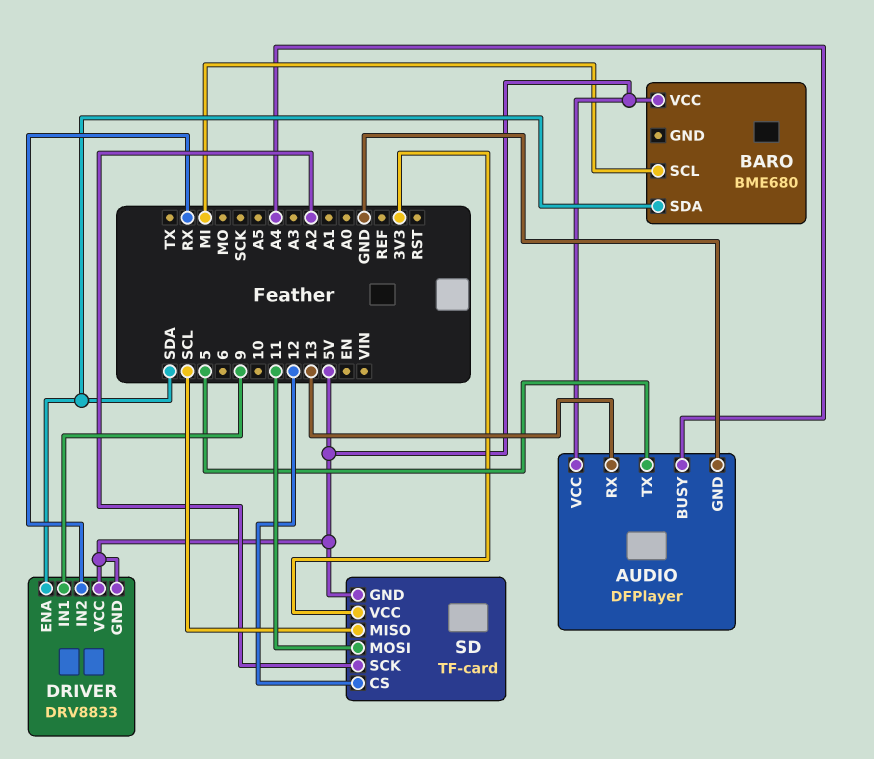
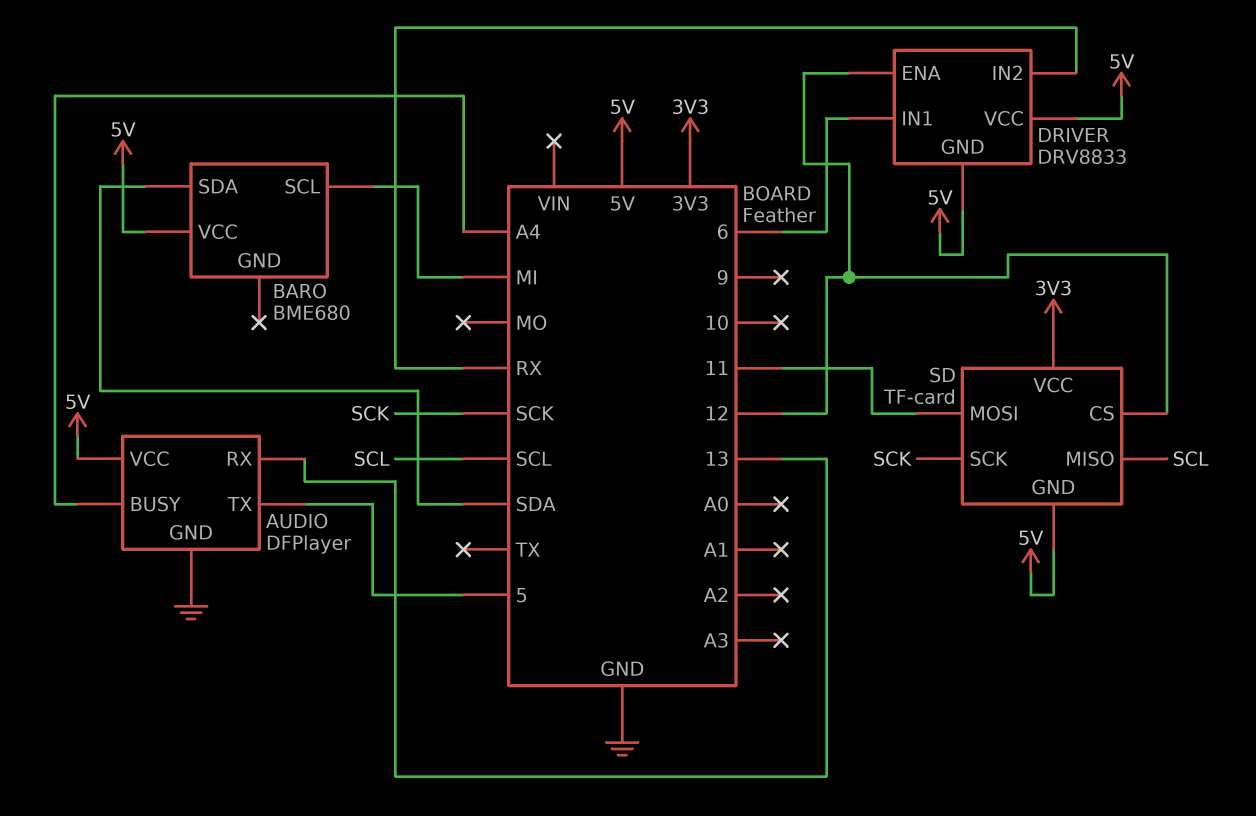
DRIVER pin ENA: SDA -> 12
DRIVER pin IN1: 9 -> 6
SD pin SCK: A2 -> SCK

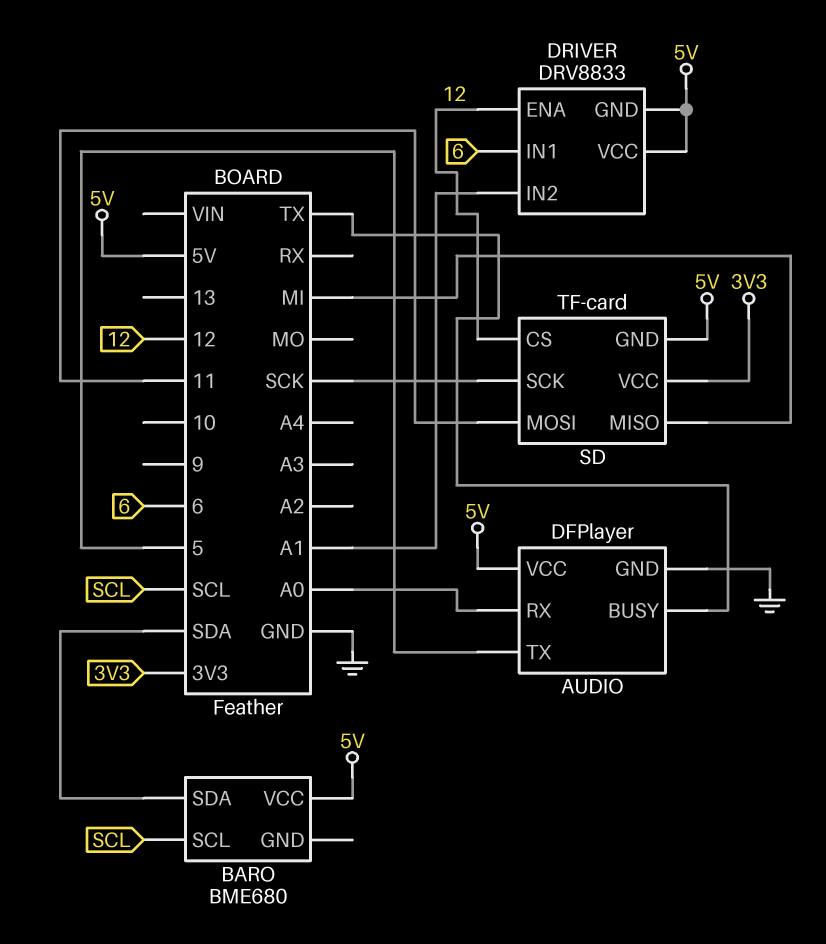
AUDIO pin BUSY: A4 -> TX
AUDIO pin RX: 13 -> A0
BARO pin SCL: MI -> SCL
DRIVER pin IN2: RX -> A1
SD pin MISO: SCL -> MI

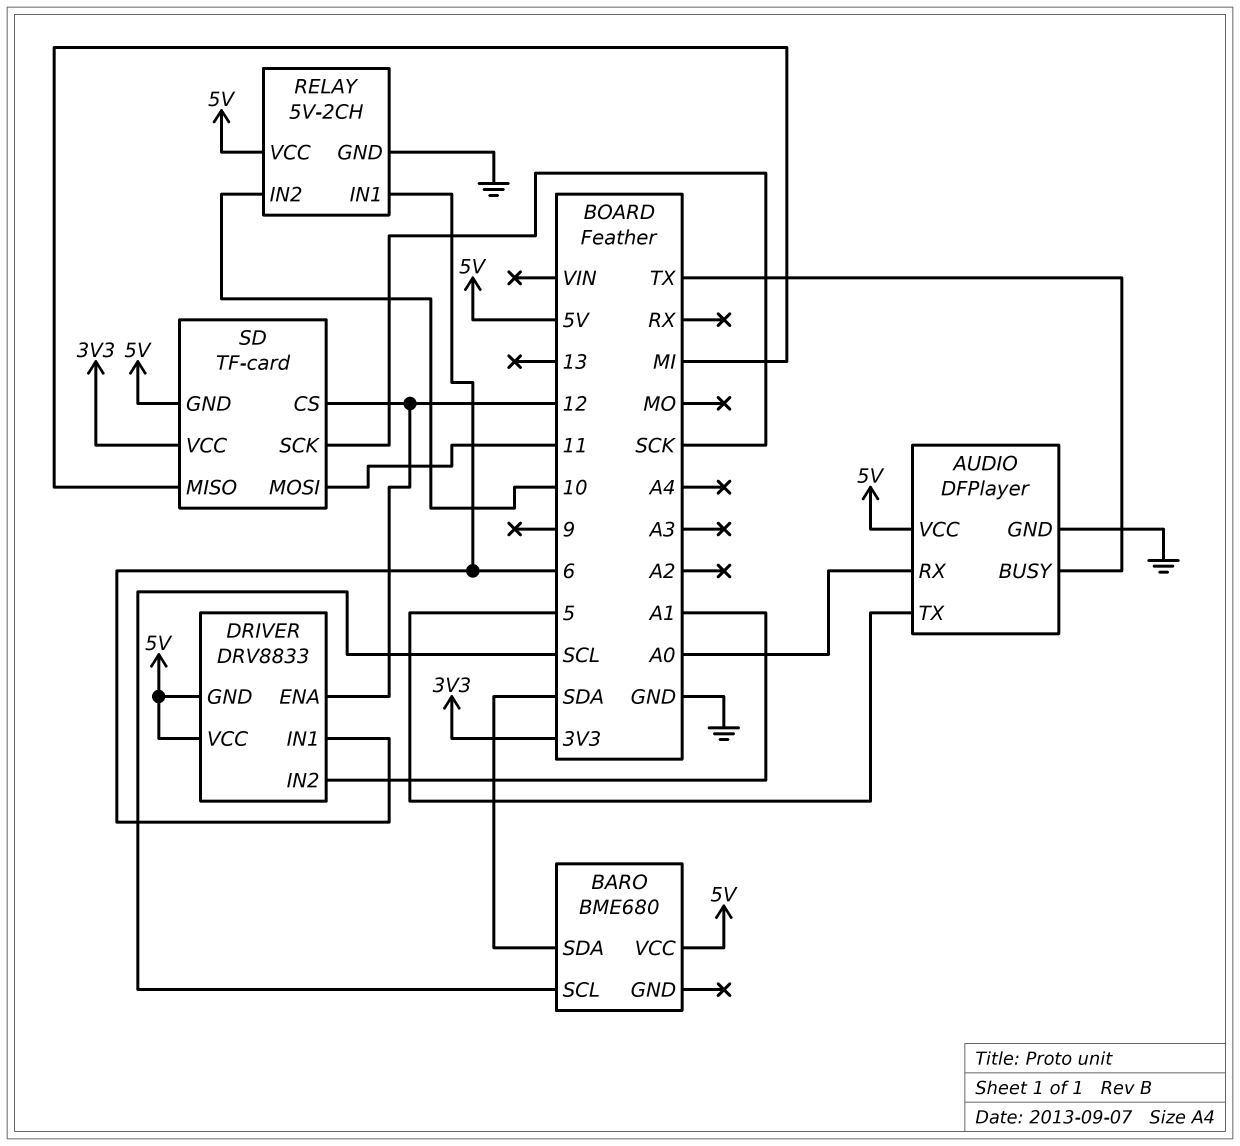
RELAY: none -> 5V-2CH
RELAY pin GND: none -> GND
RELAY pin IN1: none -> 6
RELAY pin IN2: none -> 10
RELAY pin VCC: none -> 5V

